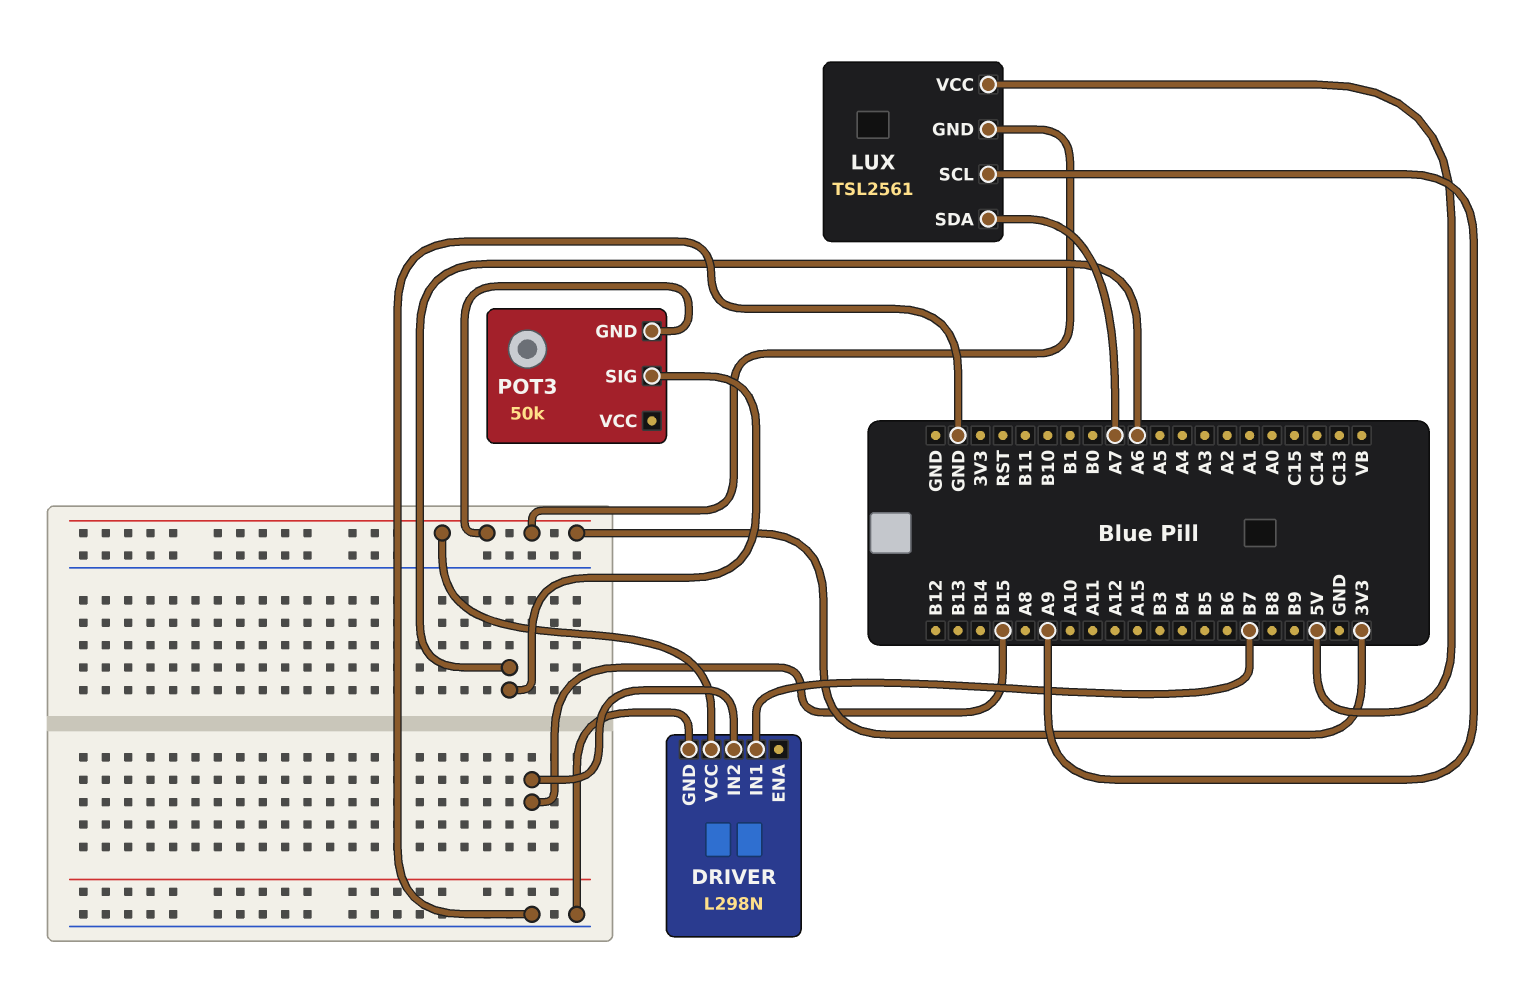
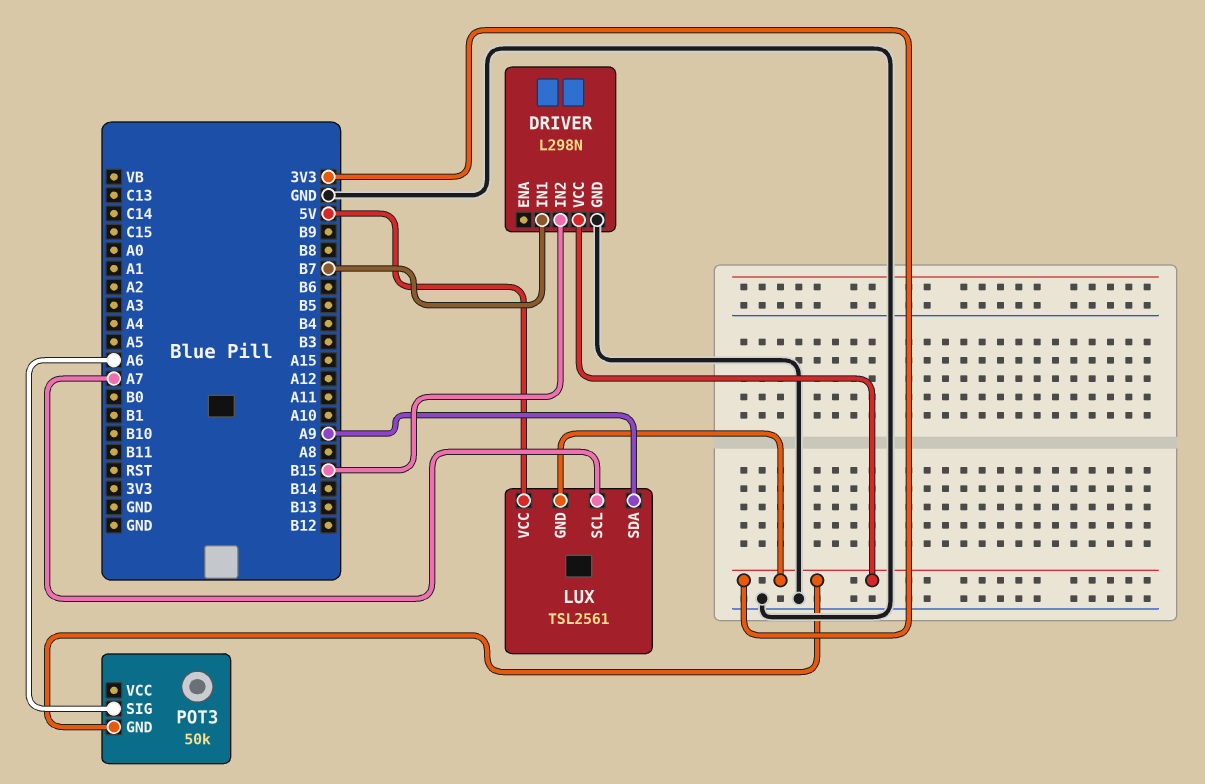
LUX pin SCL: A9 -> A7
LUX pin SDA: A7 -> A9

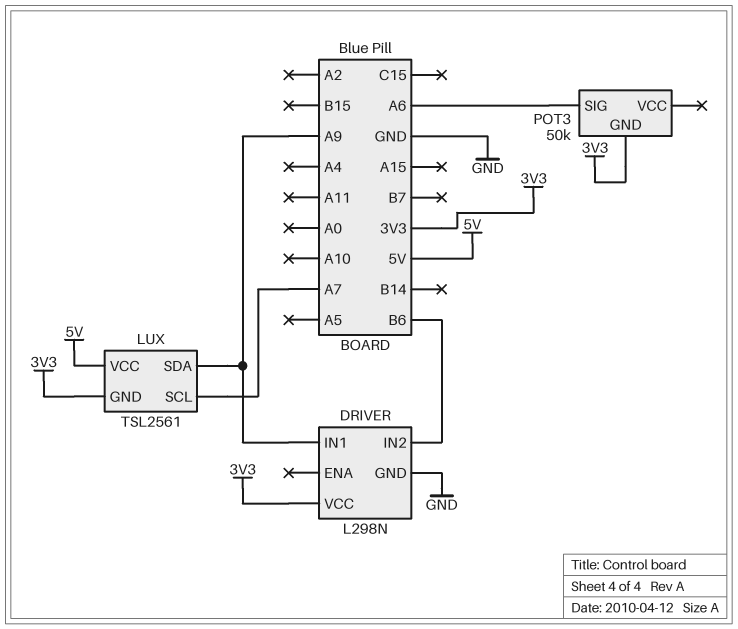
DRIVER pin IN1: B7 -> A9
DRIVER pin IN2: B15 -> B6

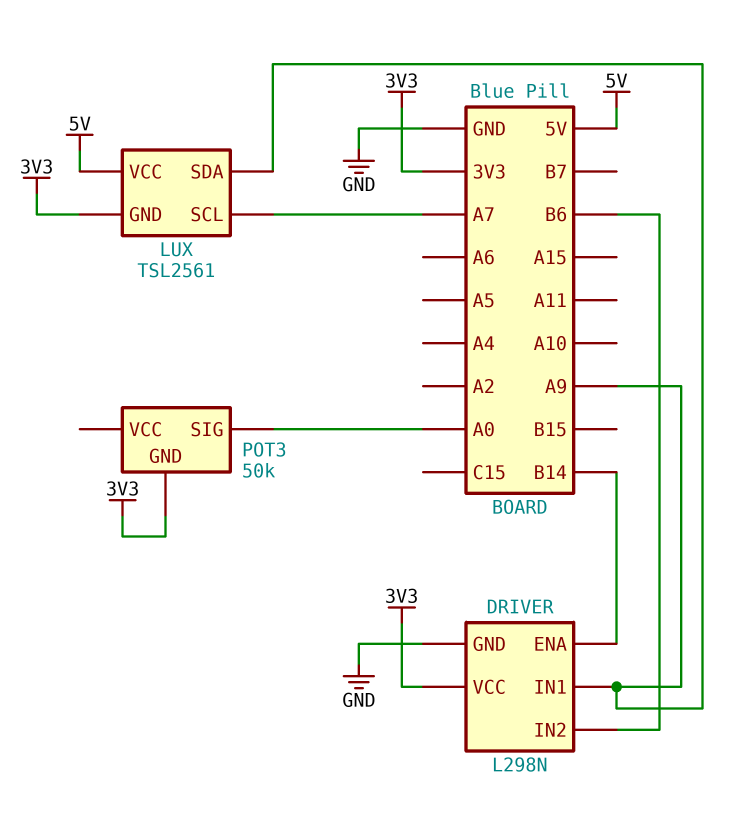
DRIVER pin ENA: none -> B14
POT3 pin SIG: A6 -> A0

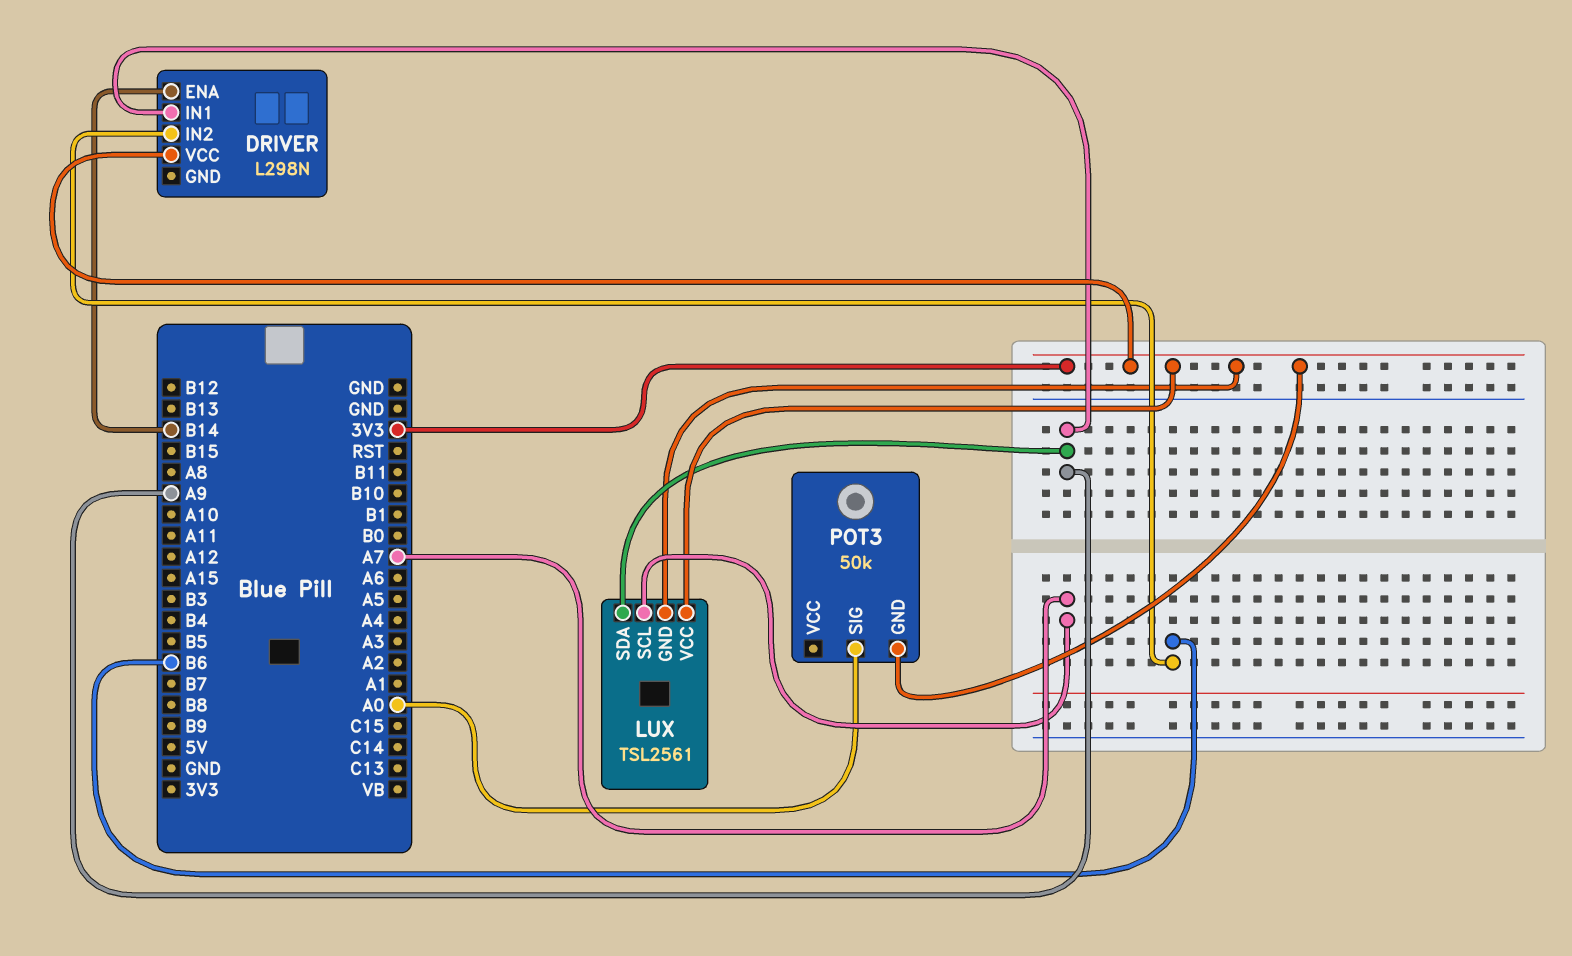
DRIVER pin GND: GND -> none
LUX pin VCC: 5V -> 3V3

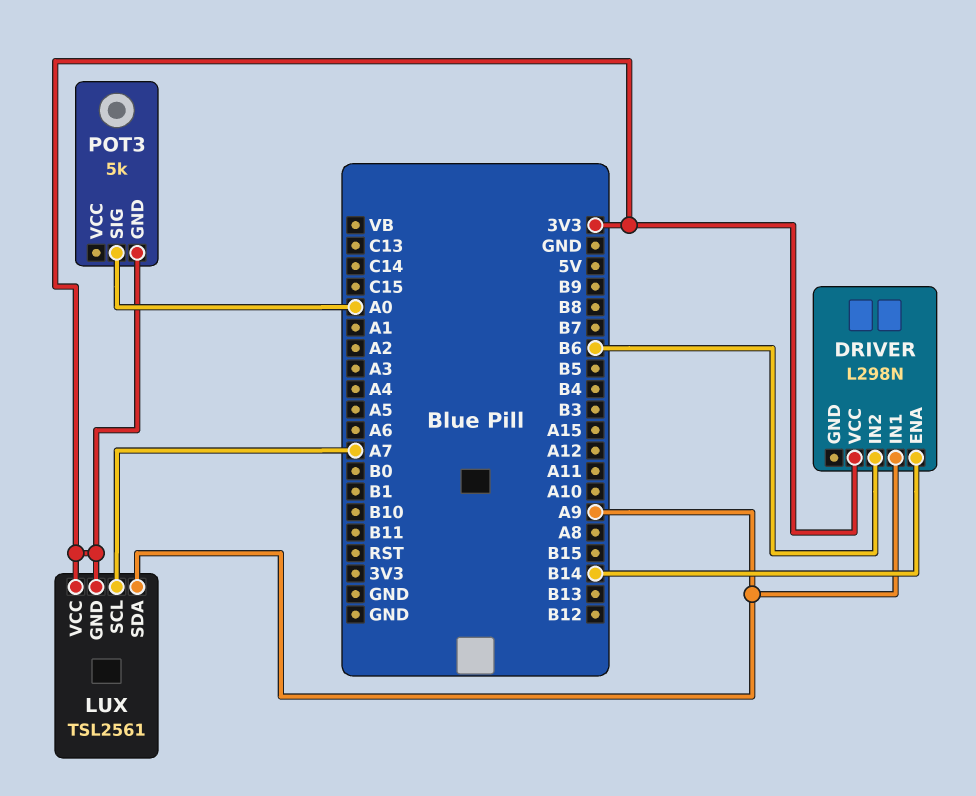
POT3: 50k -> 5k

